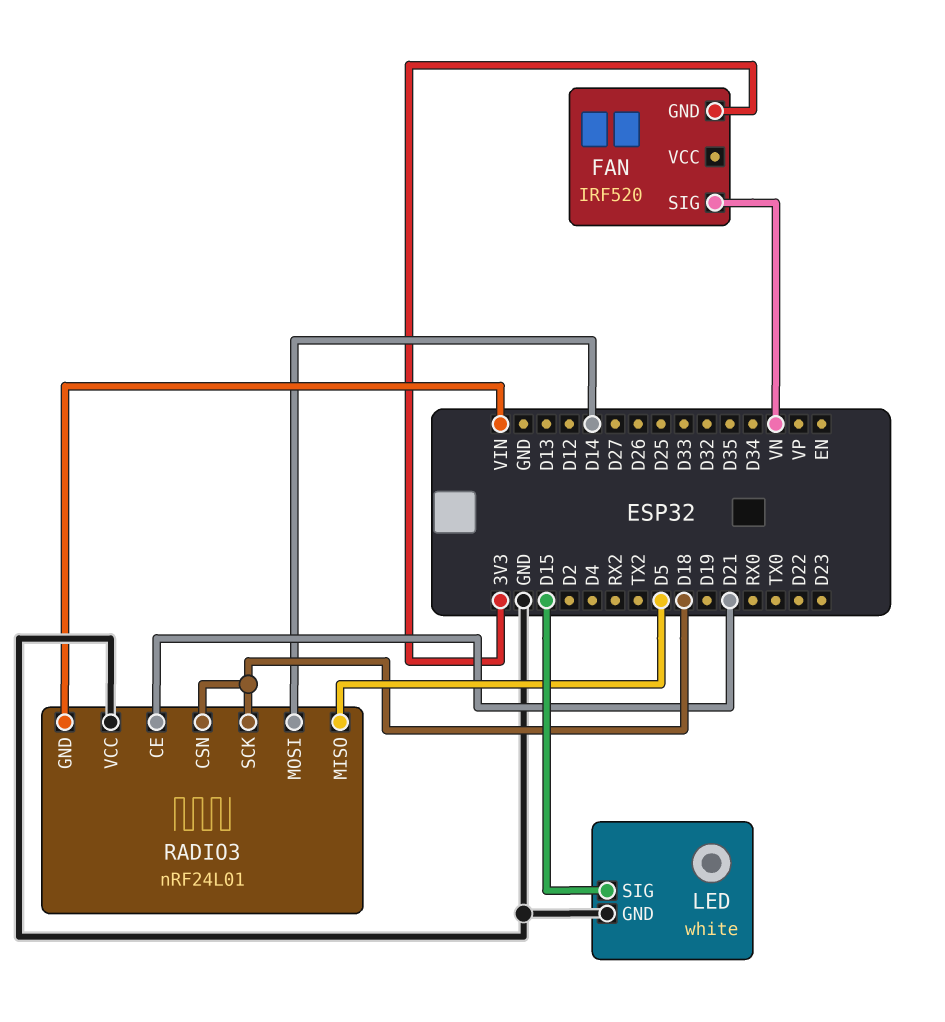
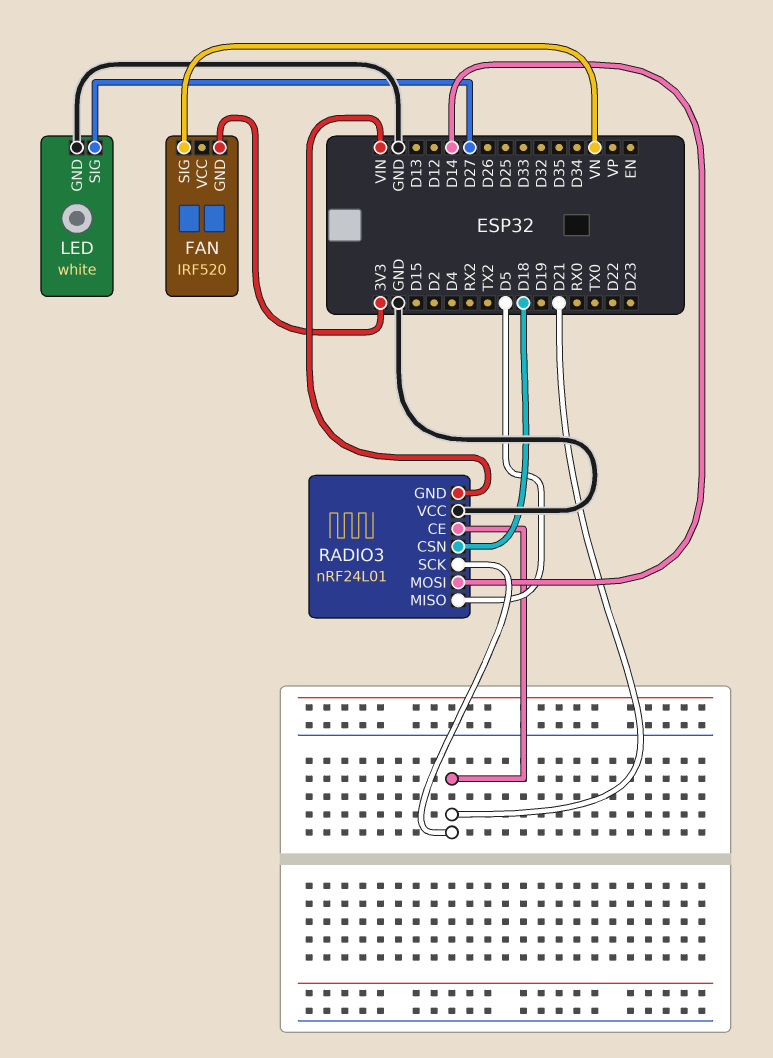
LED pin SIG: D15 -> D27
RADIO3 pin SCK: D18 -> D21

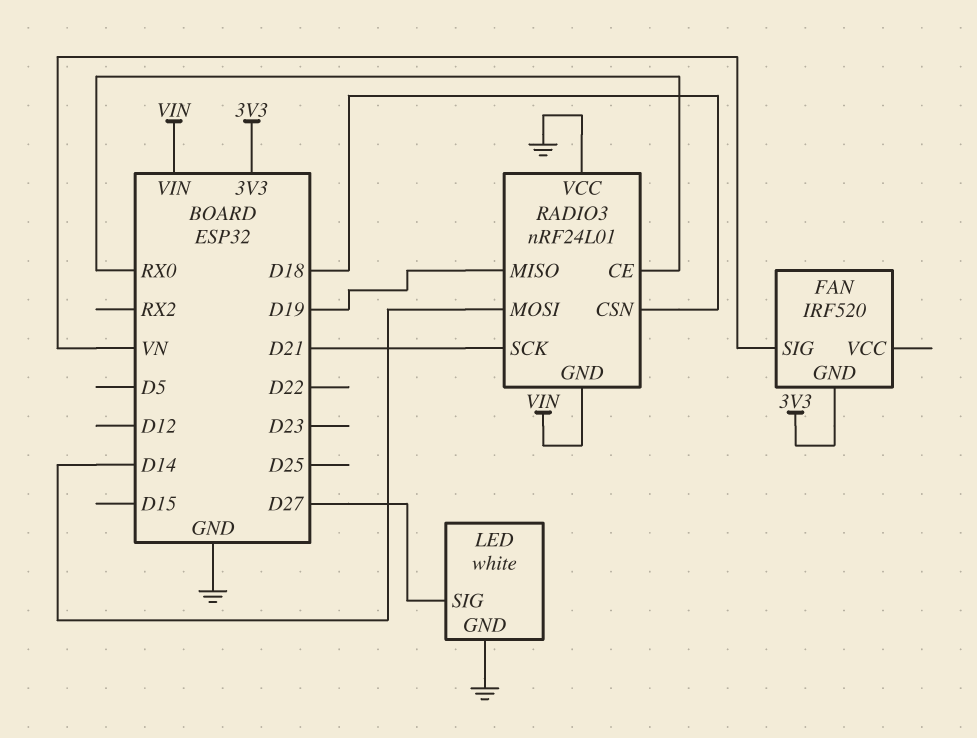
RADIO3 pin CE: D21 -> RX0
RADIO3 pin MISO: D5 -> D19

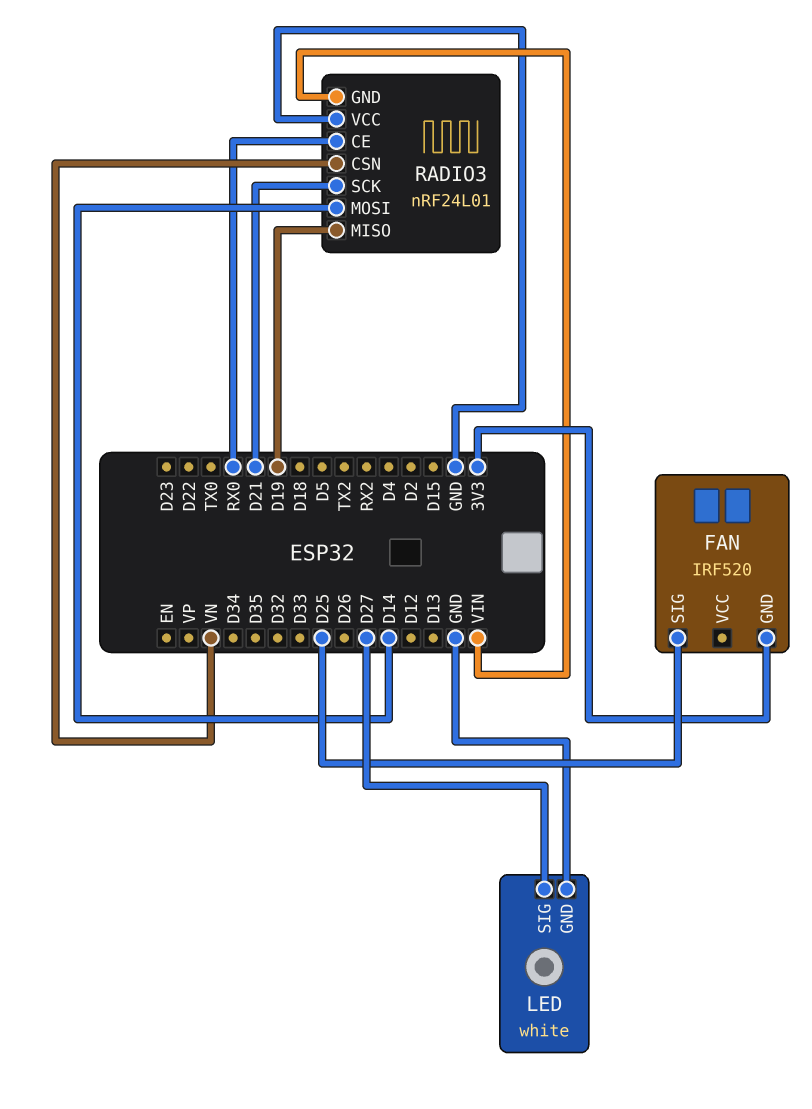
FAN pin SIG: VN -> D25
RADIO3 pin CSN: D18 -> VN

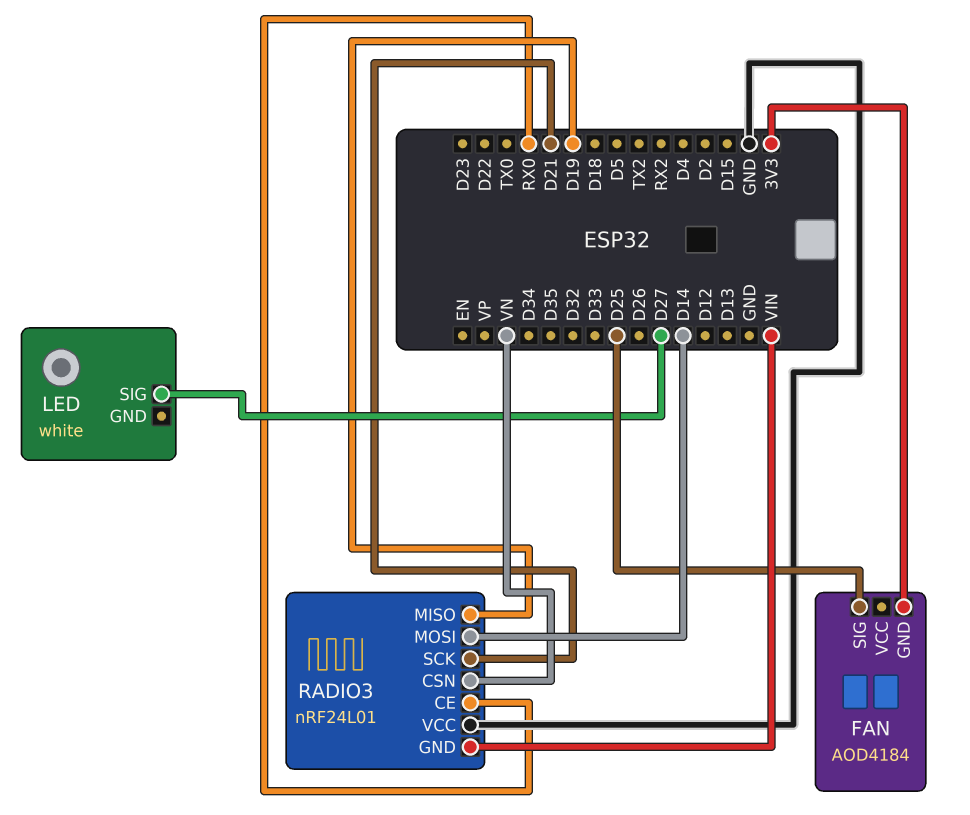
FAN: IRF520 -> AOD4184
LED pin GND: GND -> none

